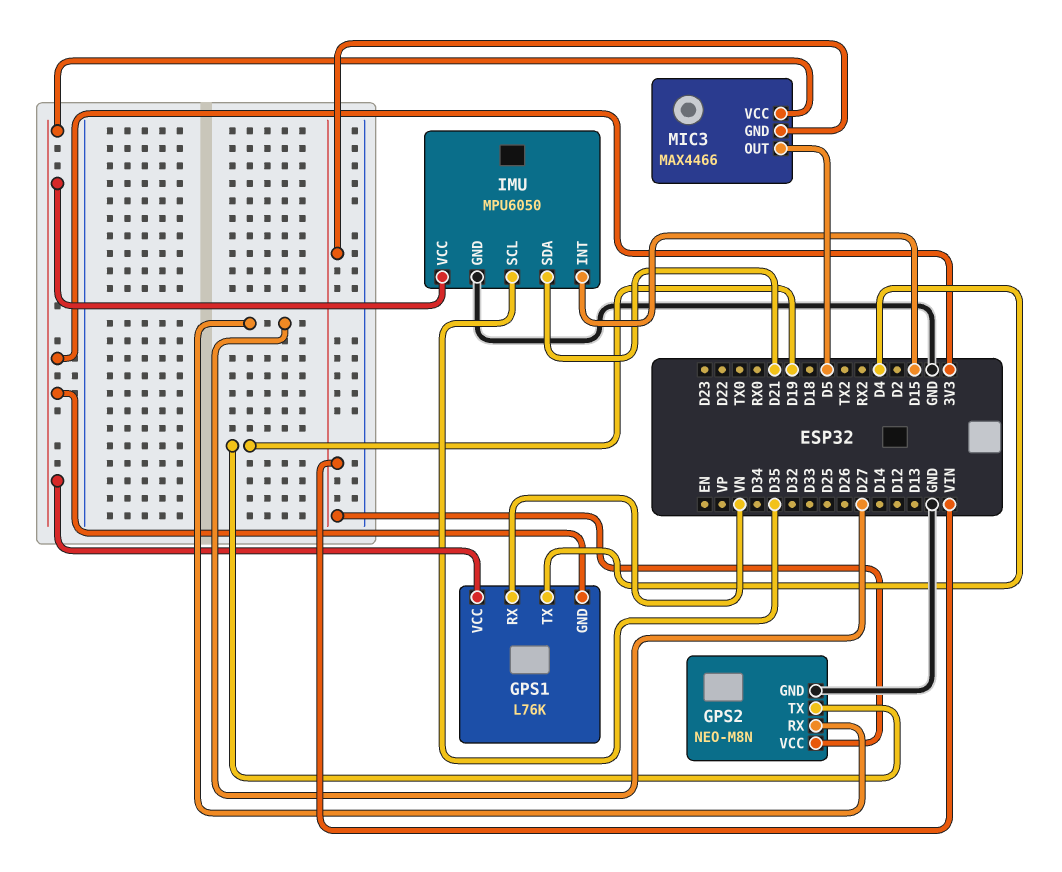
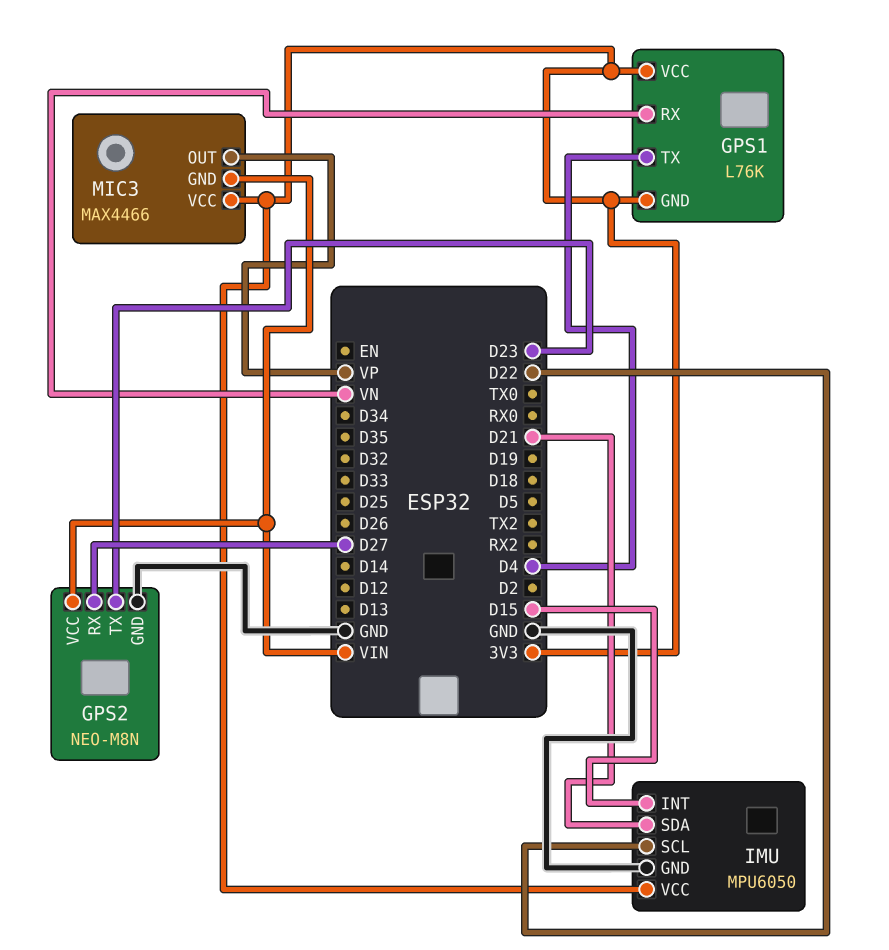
GPS2 pin TX: D19 -> D23
IMU pin SCL: D35 -> D22
MIC3 pin OUT: D5 -> VP

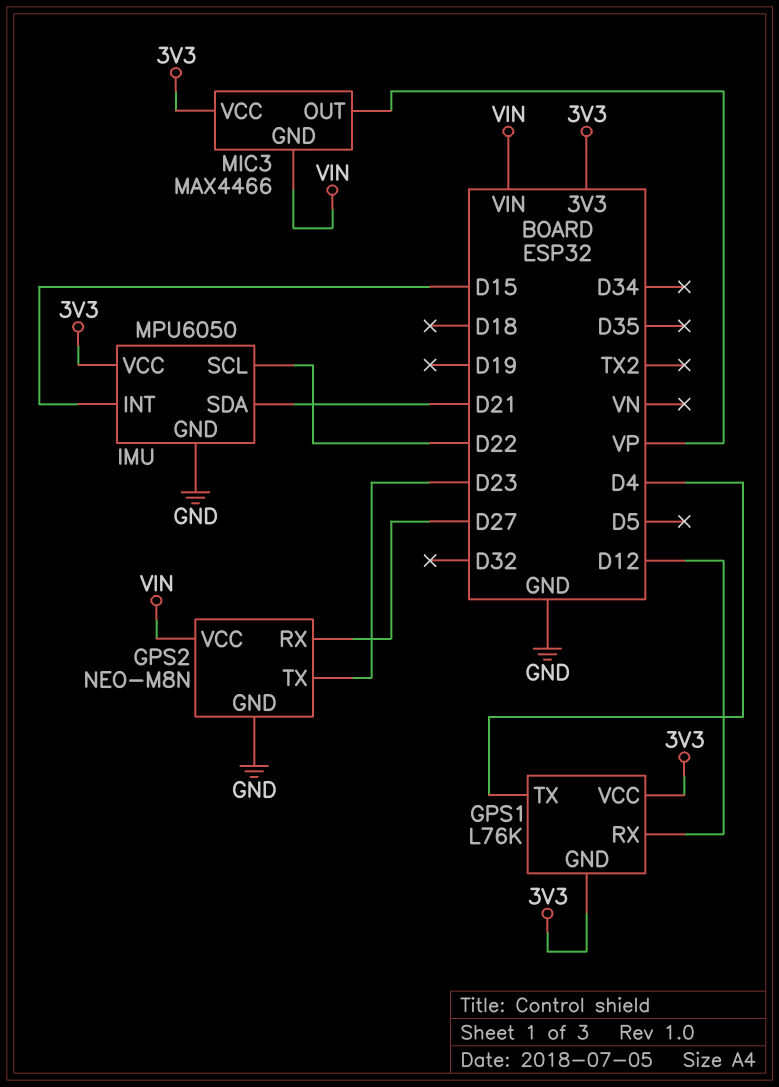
GPS1 pin RX: VN -> D12

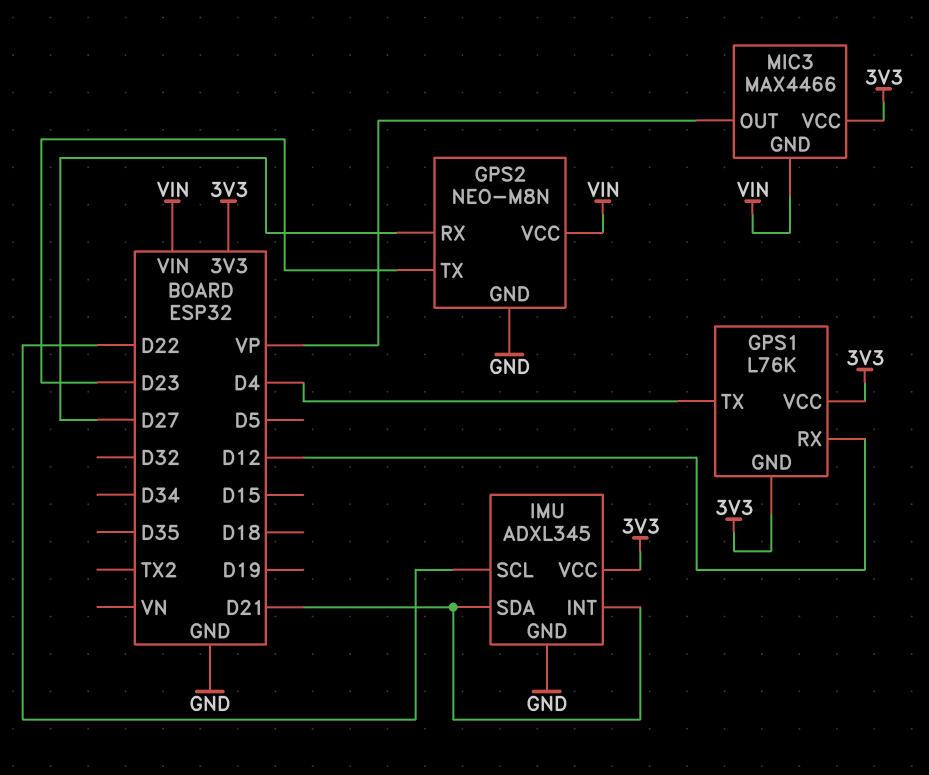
IMU: MPU6050 -> ADXL345
IMU pin INT: D15 -> D21

